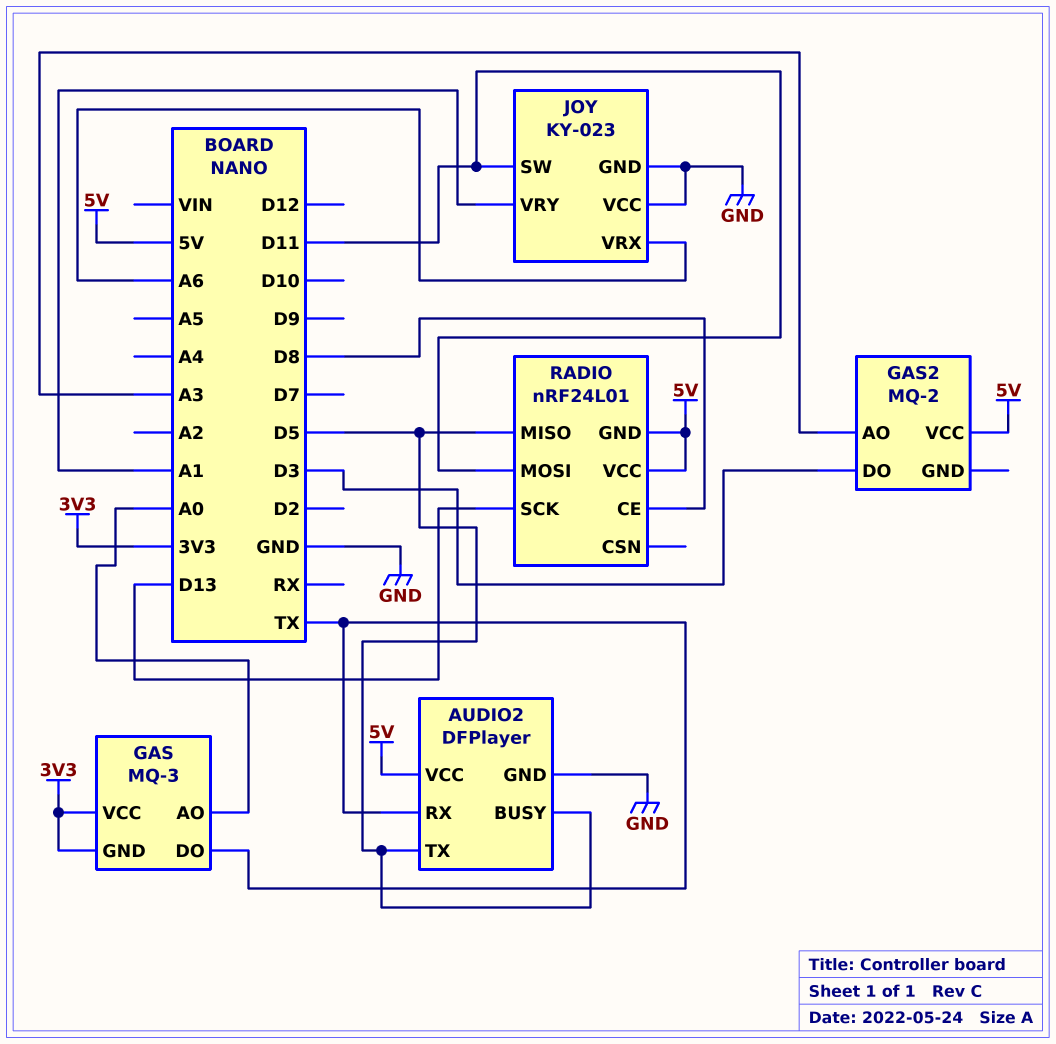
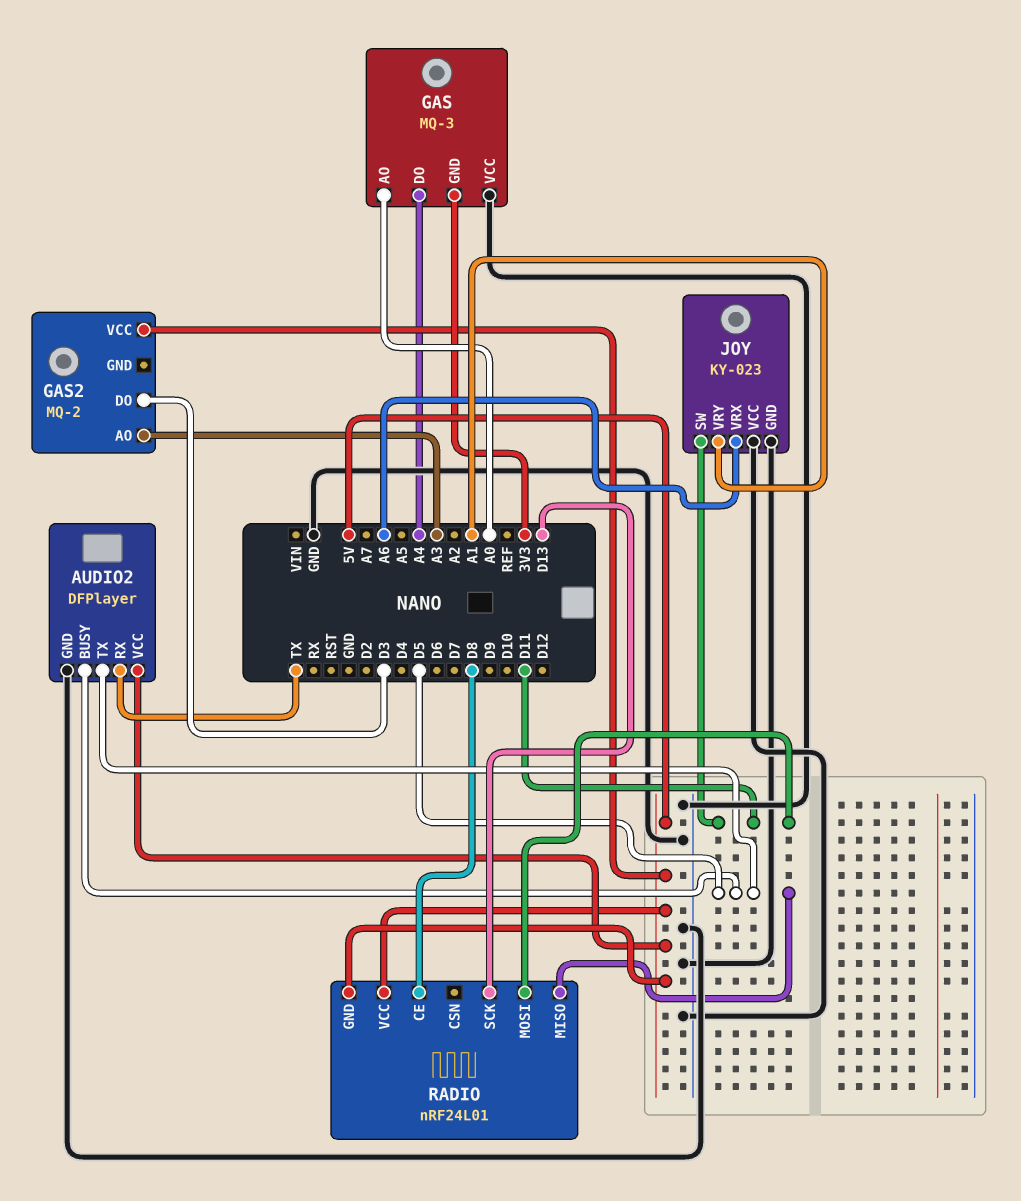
GAS pin DO: TX -> A4
GAS pin VCC: 3V3 -> GND

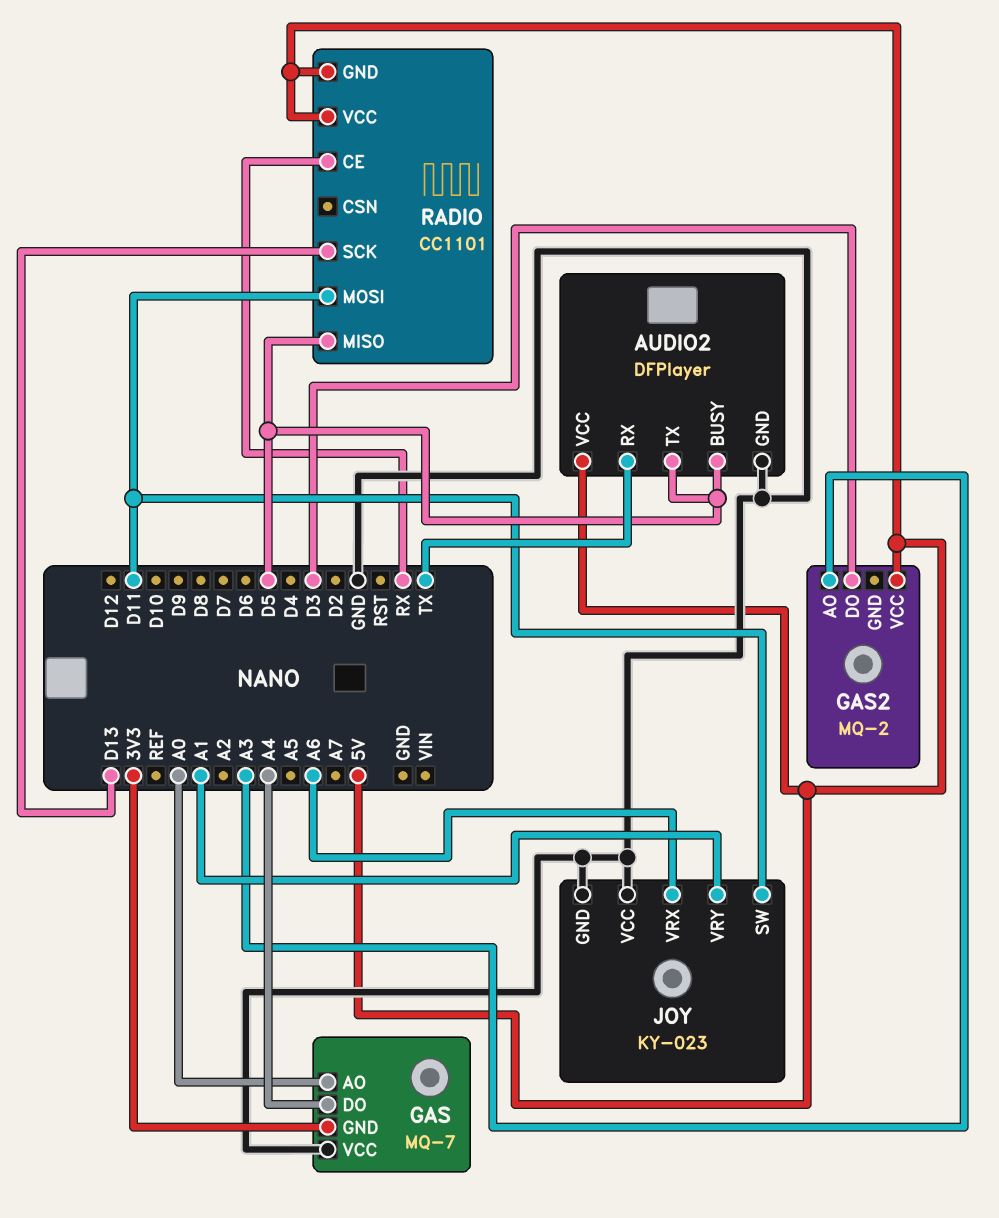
GAS: MQ-3 -> MQ-7
RADIO: nRF24L01 -> CC1101
RADIO pin CE: D8 -> RX

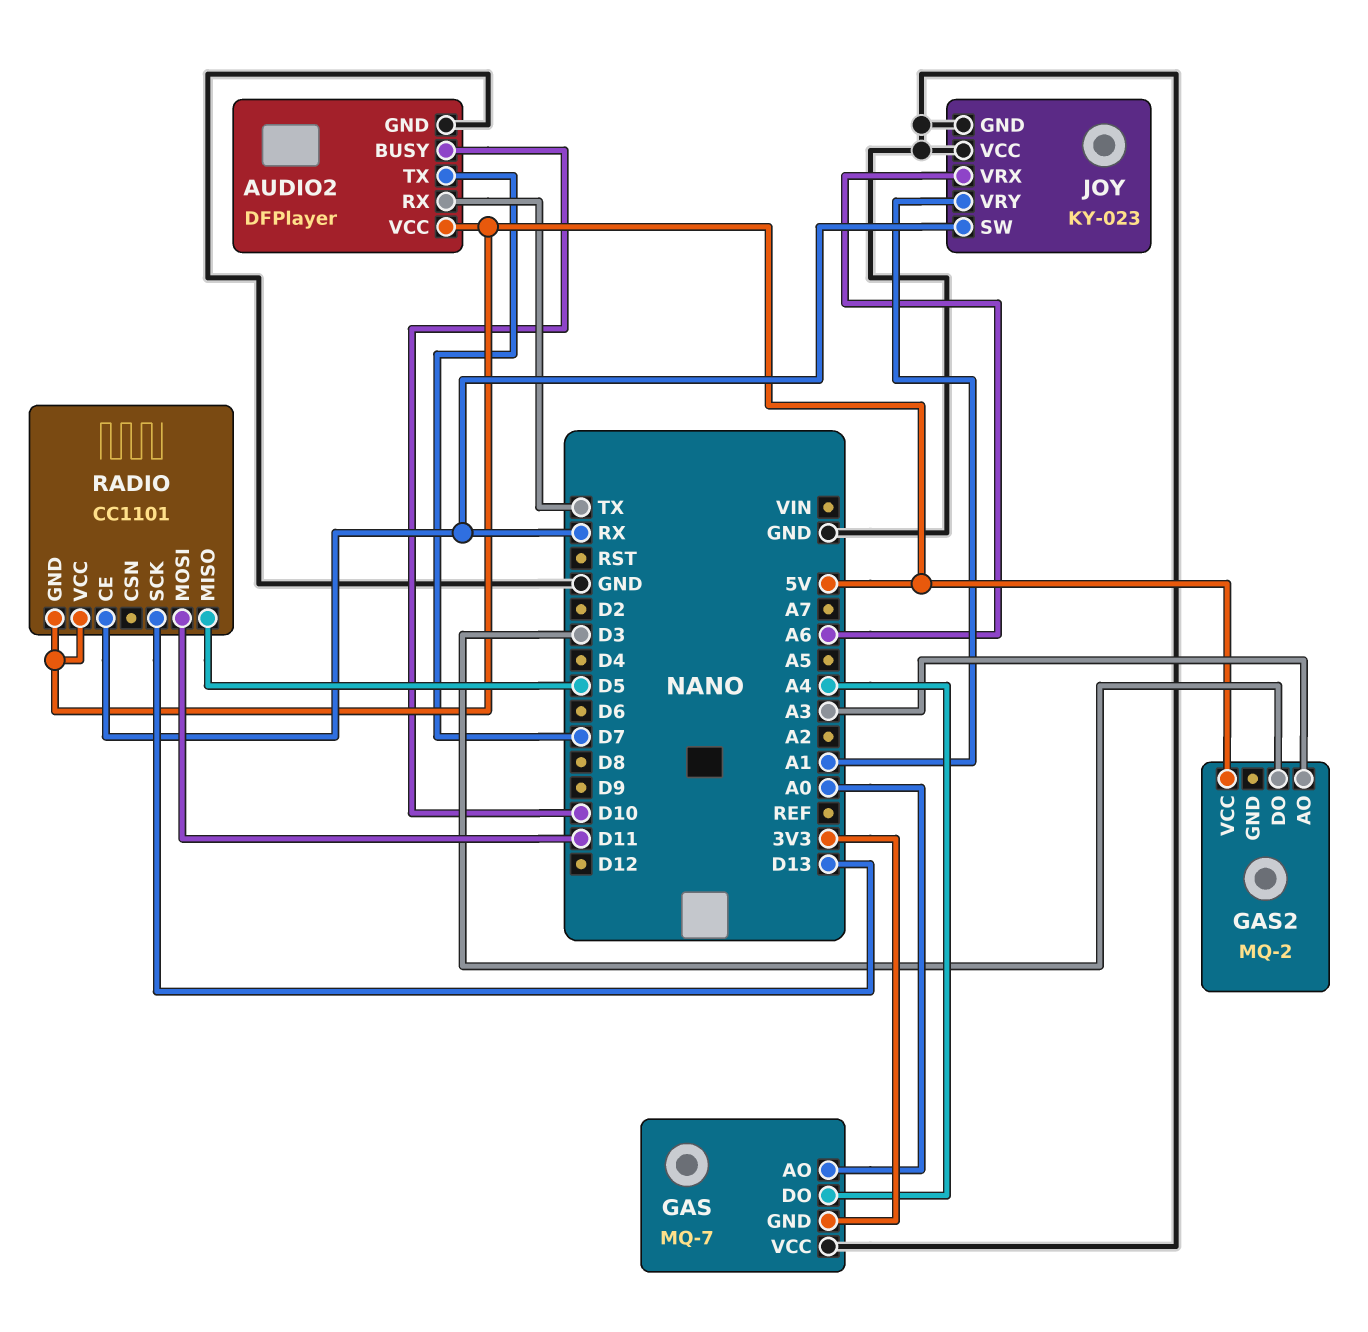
AUDIO2 pin BUSY: D5 -> D10
AUDIO2 pin TX: D5 -> D7
JOY pin SW: D11 -> RX

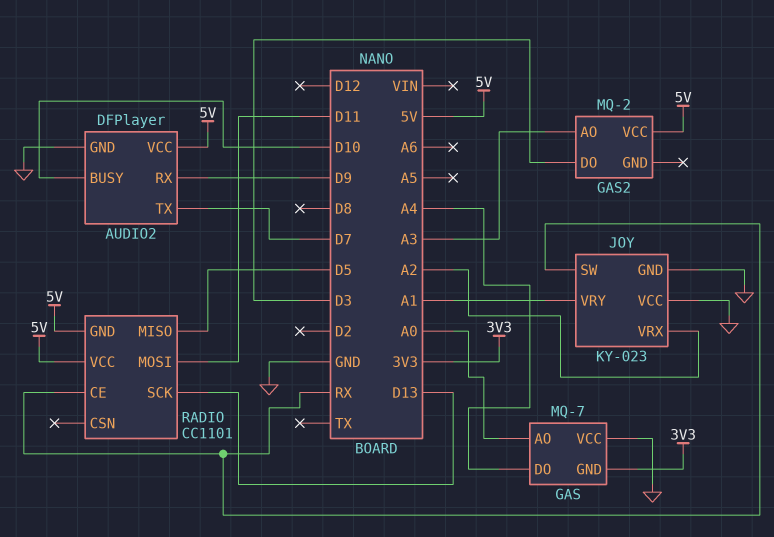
AUDIO2 pin RX: TX -> D9
JOY pin VRX: A6 -> A2

